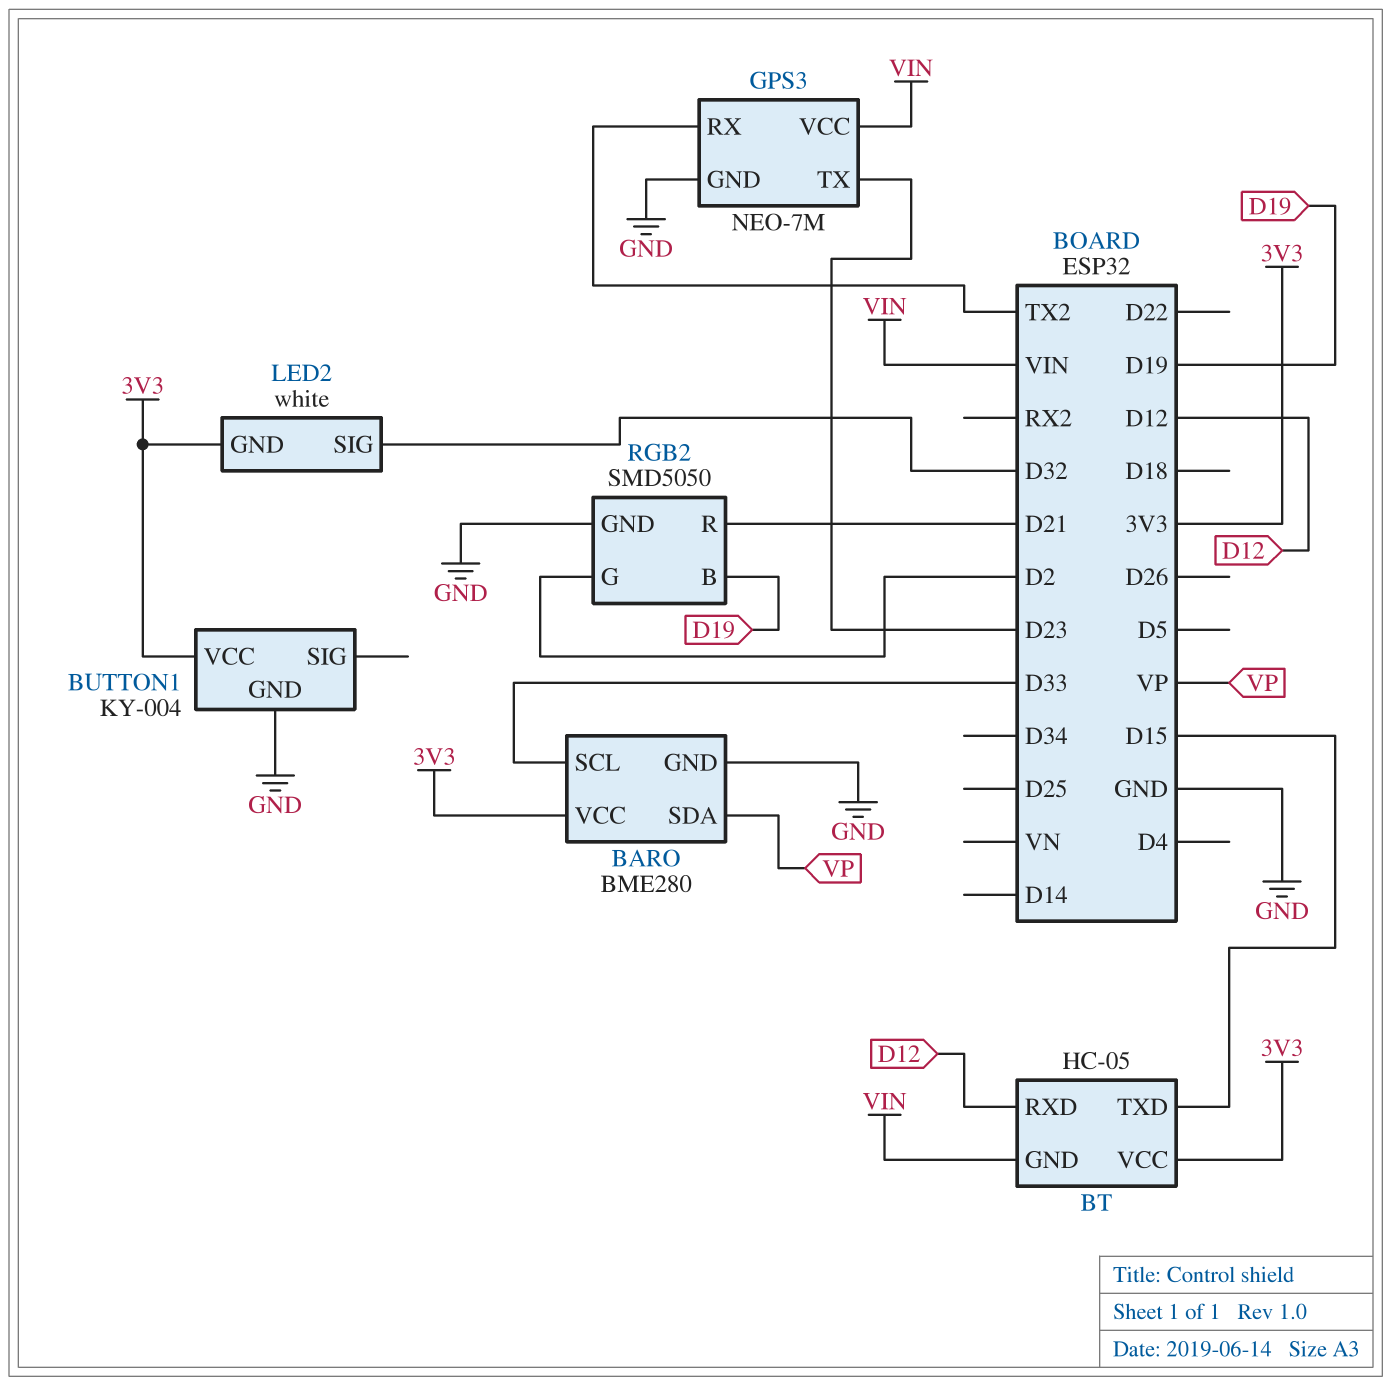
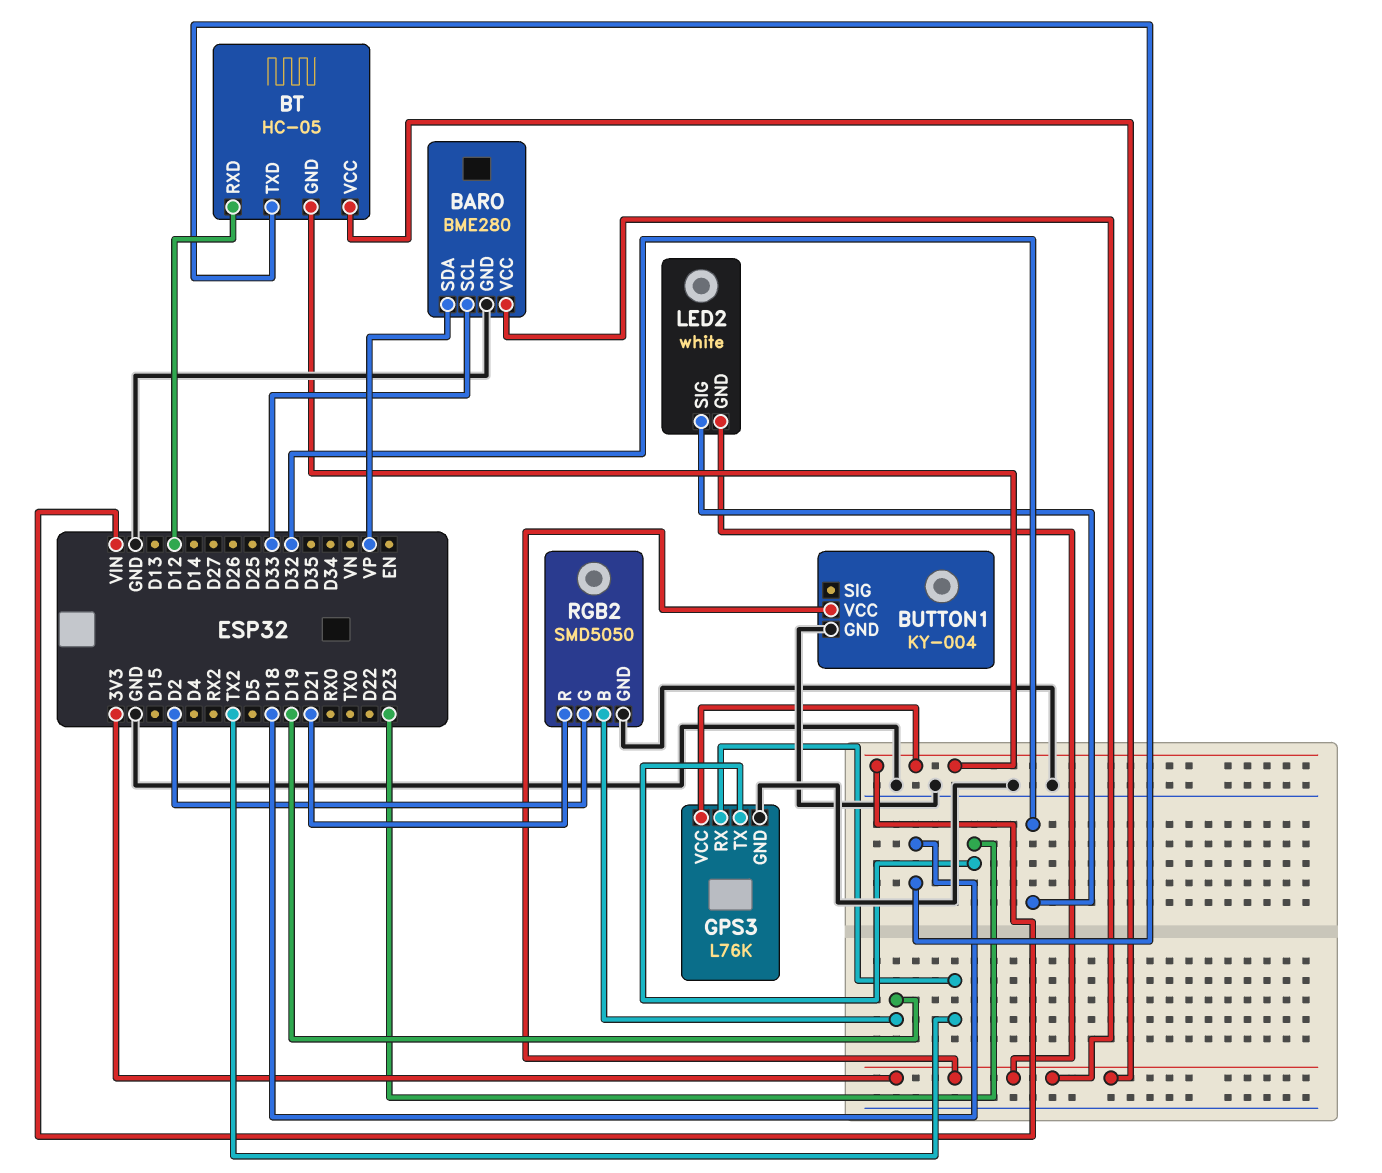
BT pin TXD: D15 -> D18
GPS3: NEO-7M -> L76K

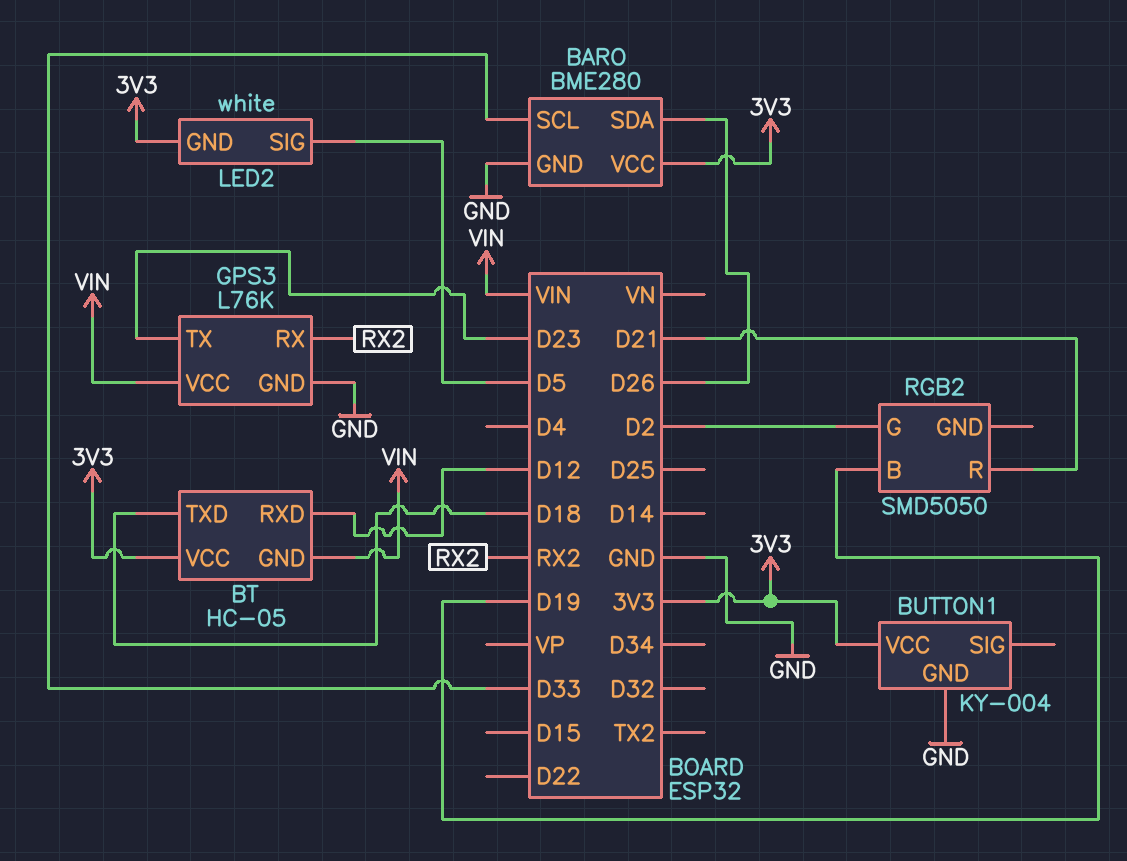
BARO pin SDA: VP -> D26
GPS3 pin RX: TX2 -> RX2
LED2 pin SIG: D32 -> D5
RGB2 pin GND: GND -> none

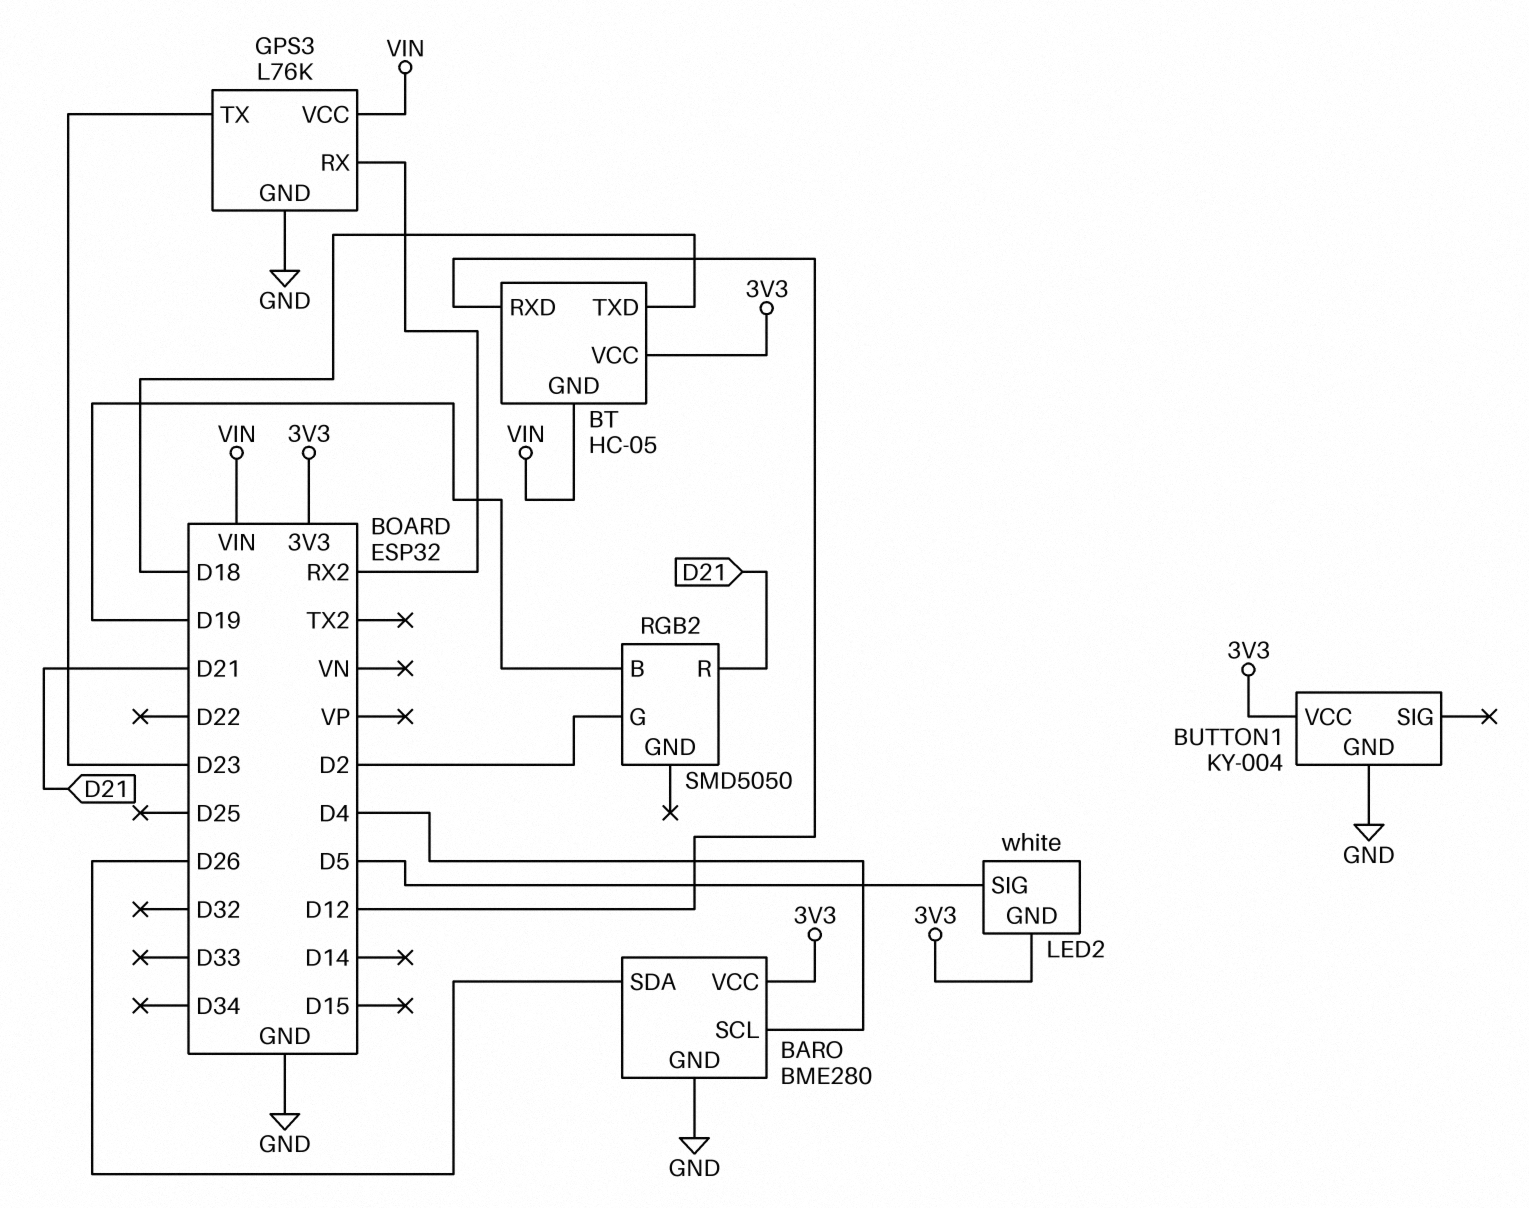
BARO pin SCL: D33 -> D4

